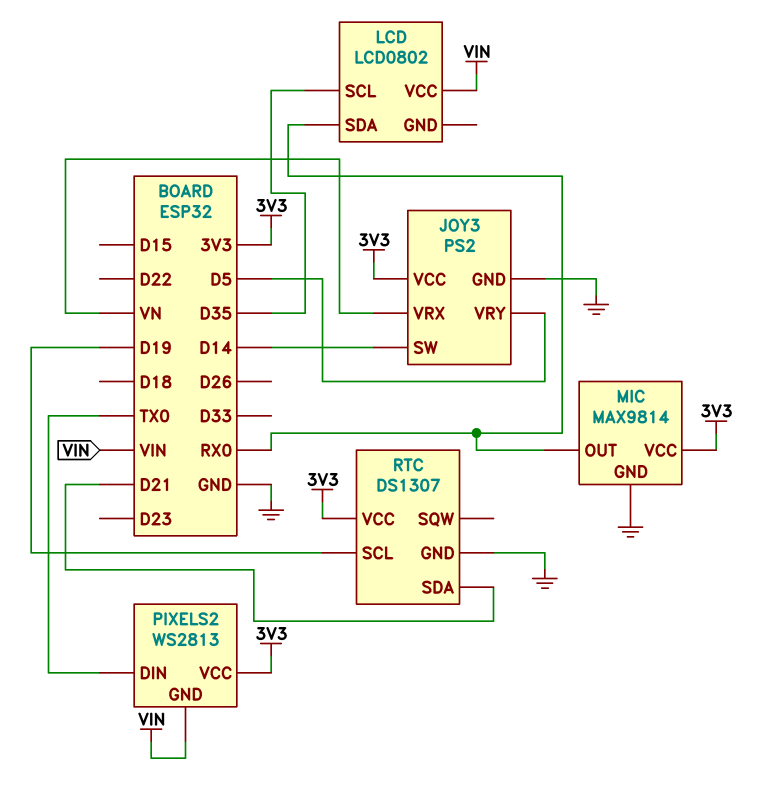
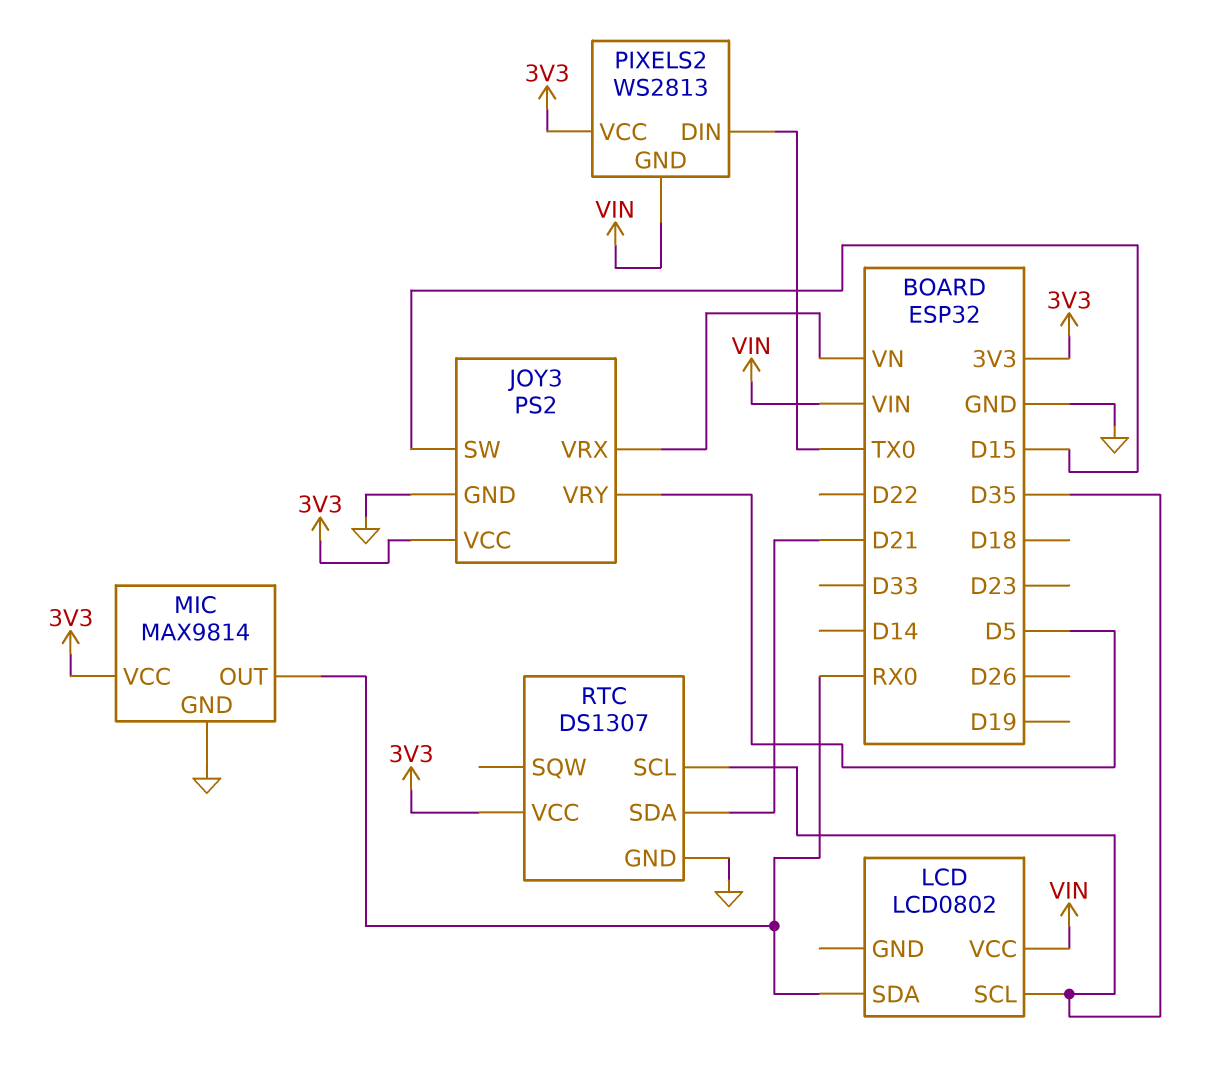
JOY3 pin SW: D14 -> D15
RTC pin SCL: D19 -> D35

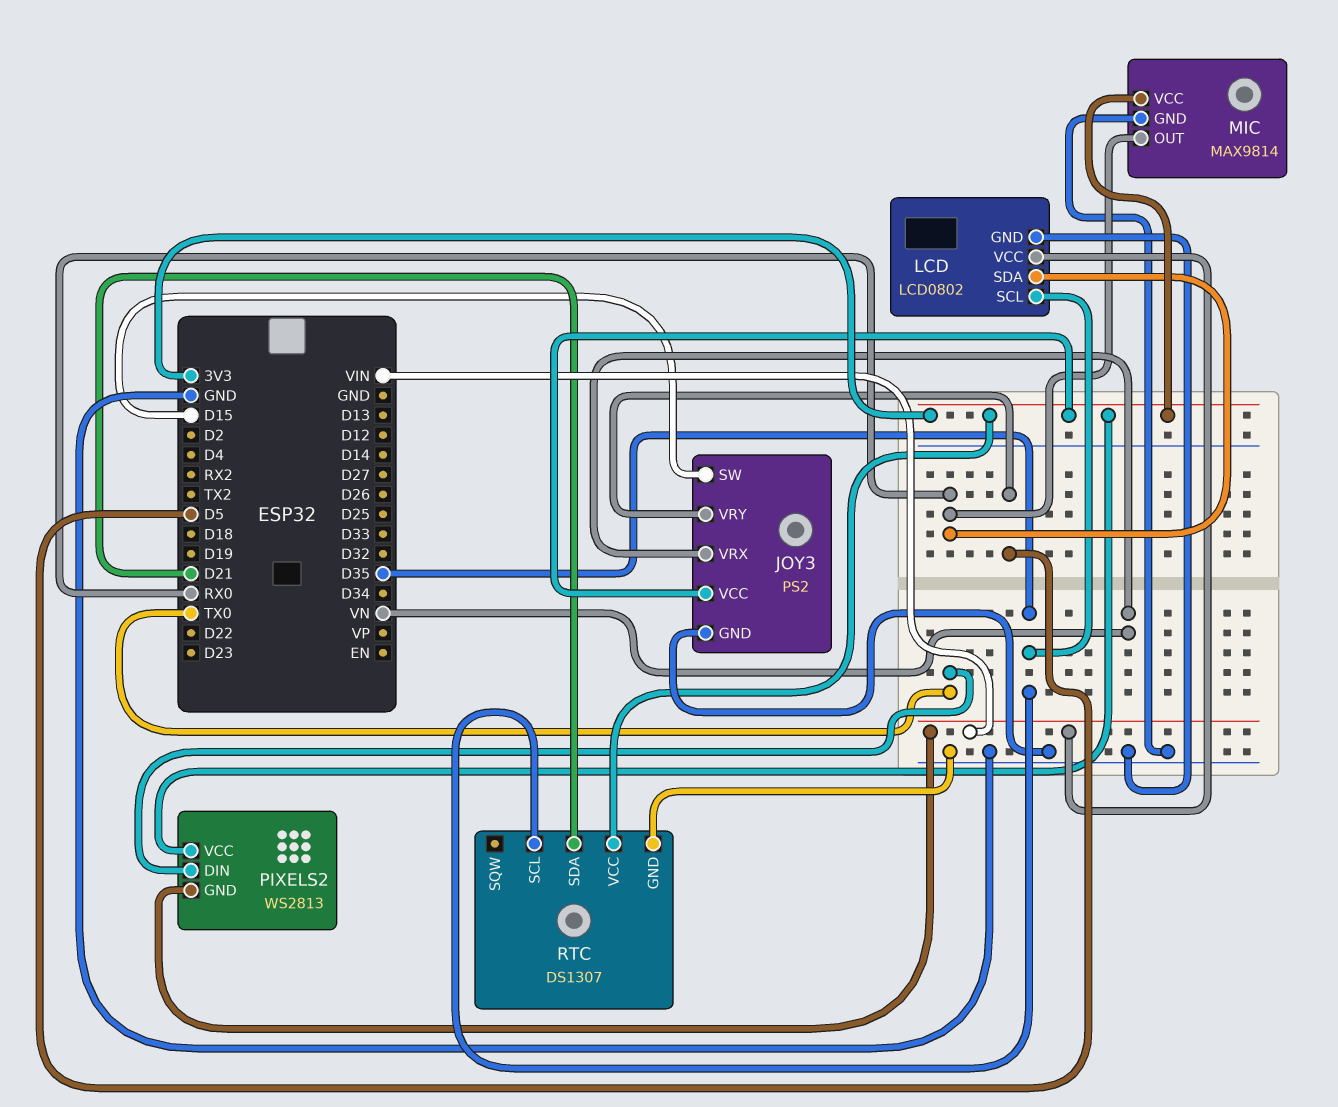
LCD pin GND: none -> GND

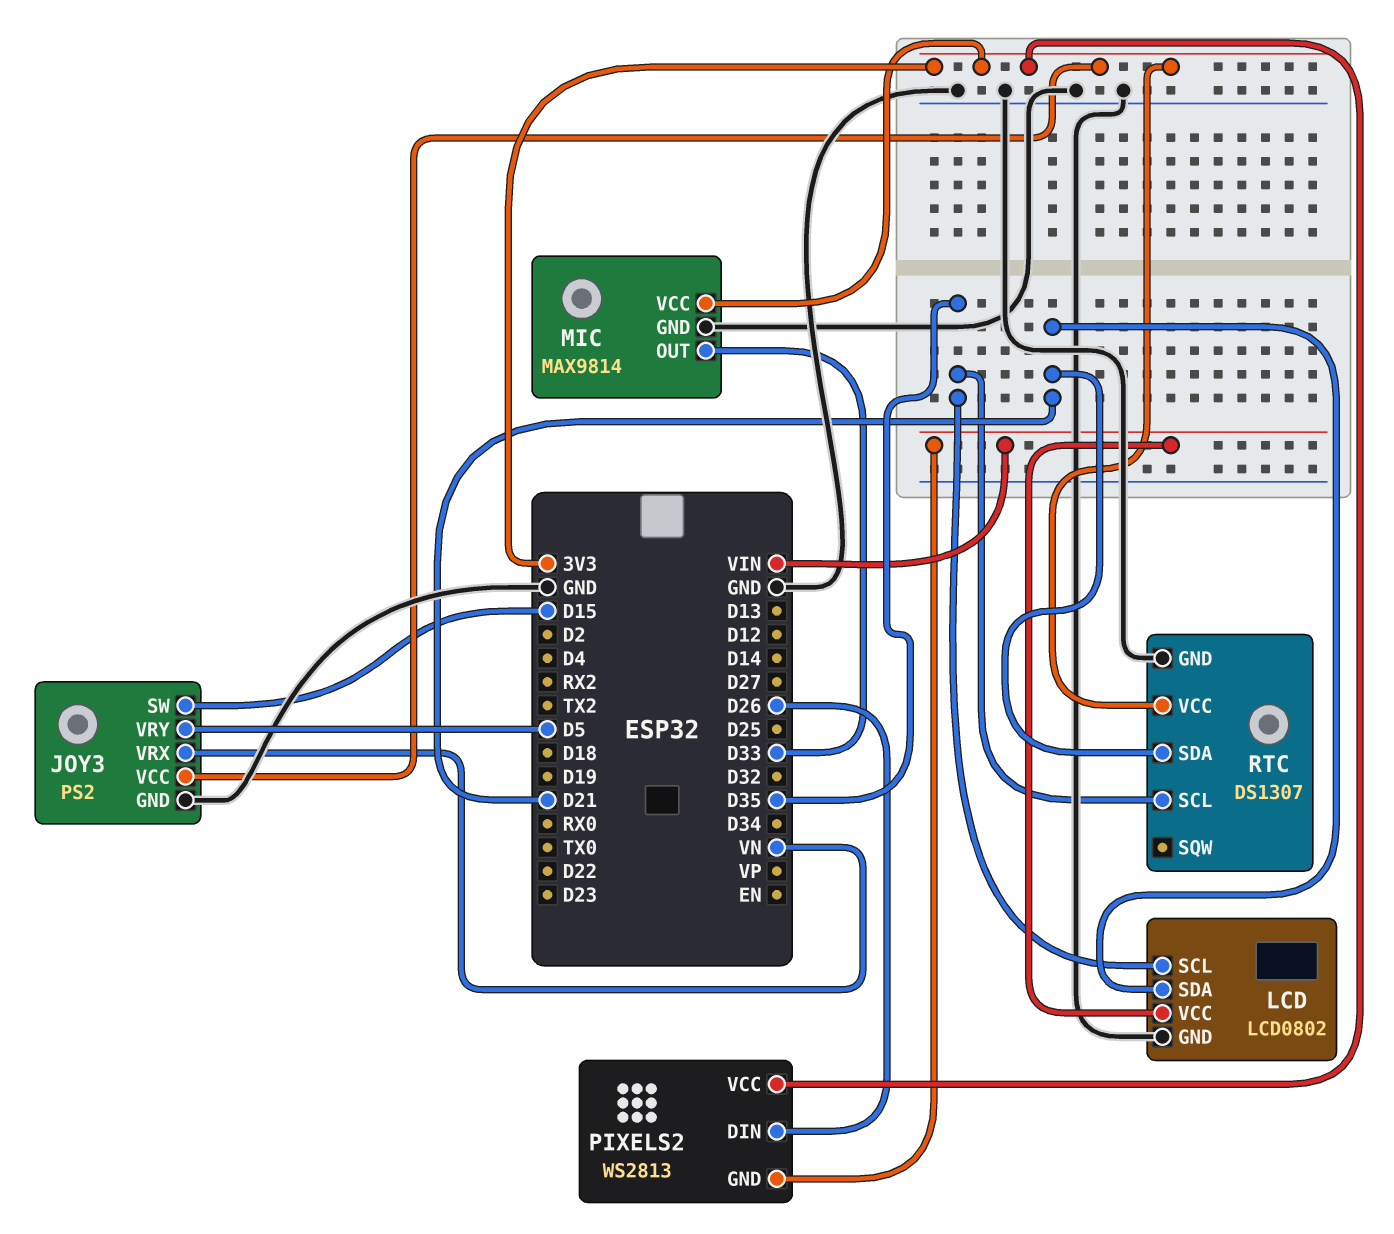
LCD pin SDA: RX0 -> D21
MIC pin OUT: RX0 -> D33
PIXELS2 pin DIN: TX0 -> D26

